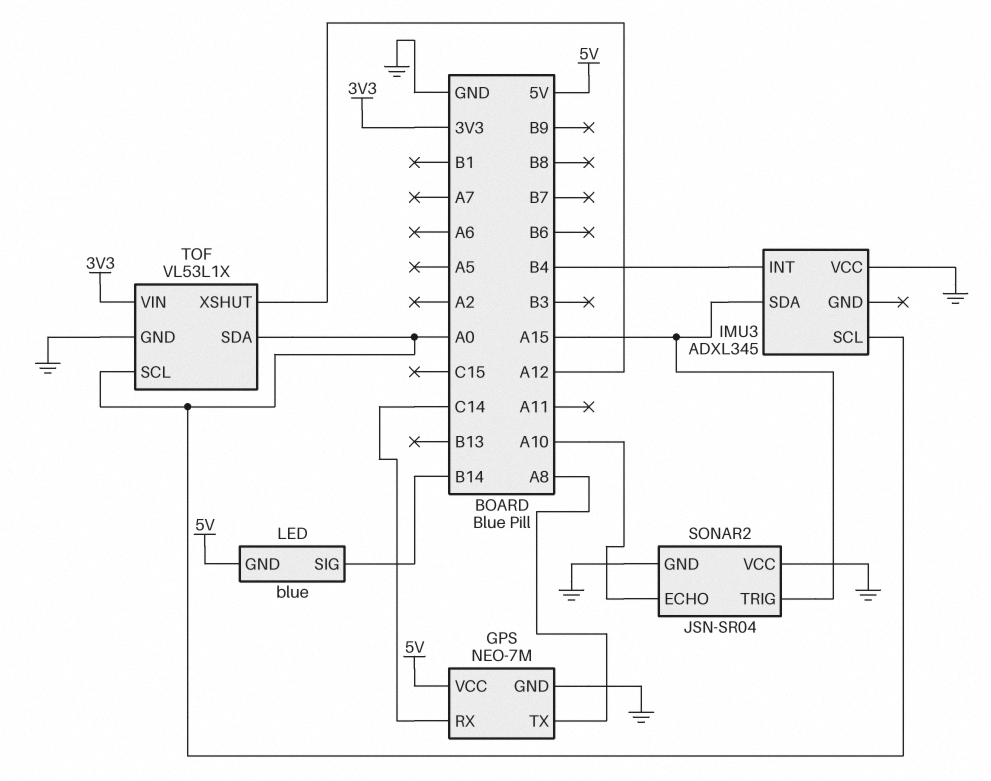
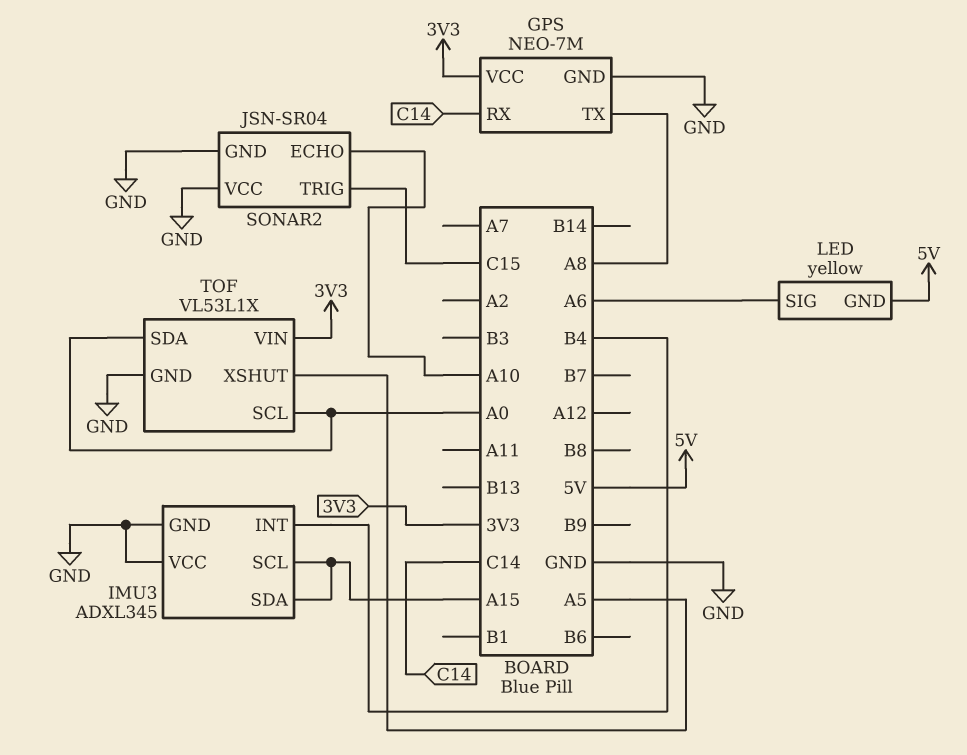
GPS pin VCC: 5V -> 3V3
IMU3 pin GND: none -> GND
IMU3 pin SCL: A0 -> A15
LED: blue -> yellow
LED pin SIG: B14 -> A6
SONAR2 pin TRIG: A15 -> C15
TOF pin XSHUT: A12 -> A5

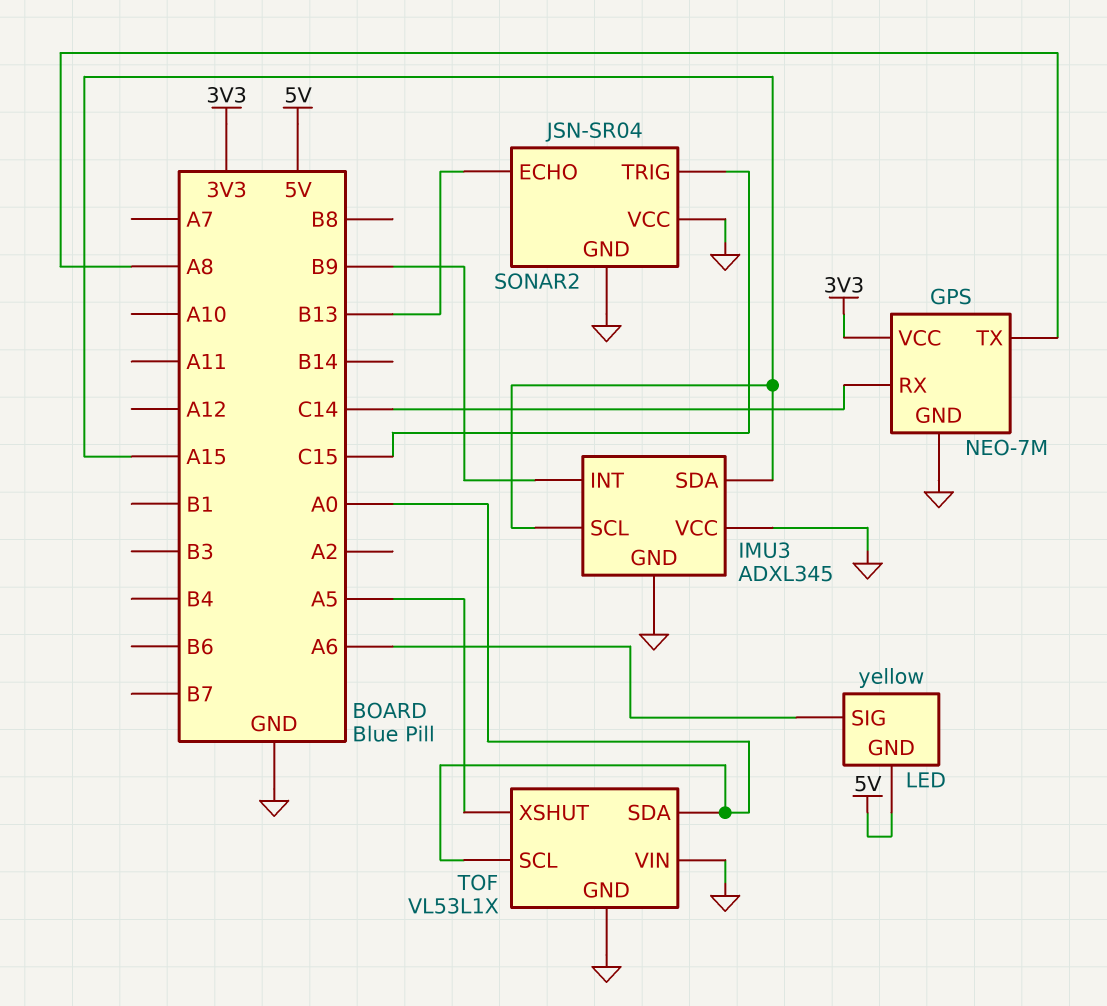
IMU3 pin INT: B4 -> B9
SONAR2 pin ECHO: A10 -> B13
TOF pin VIN: 3V3 -> GND

